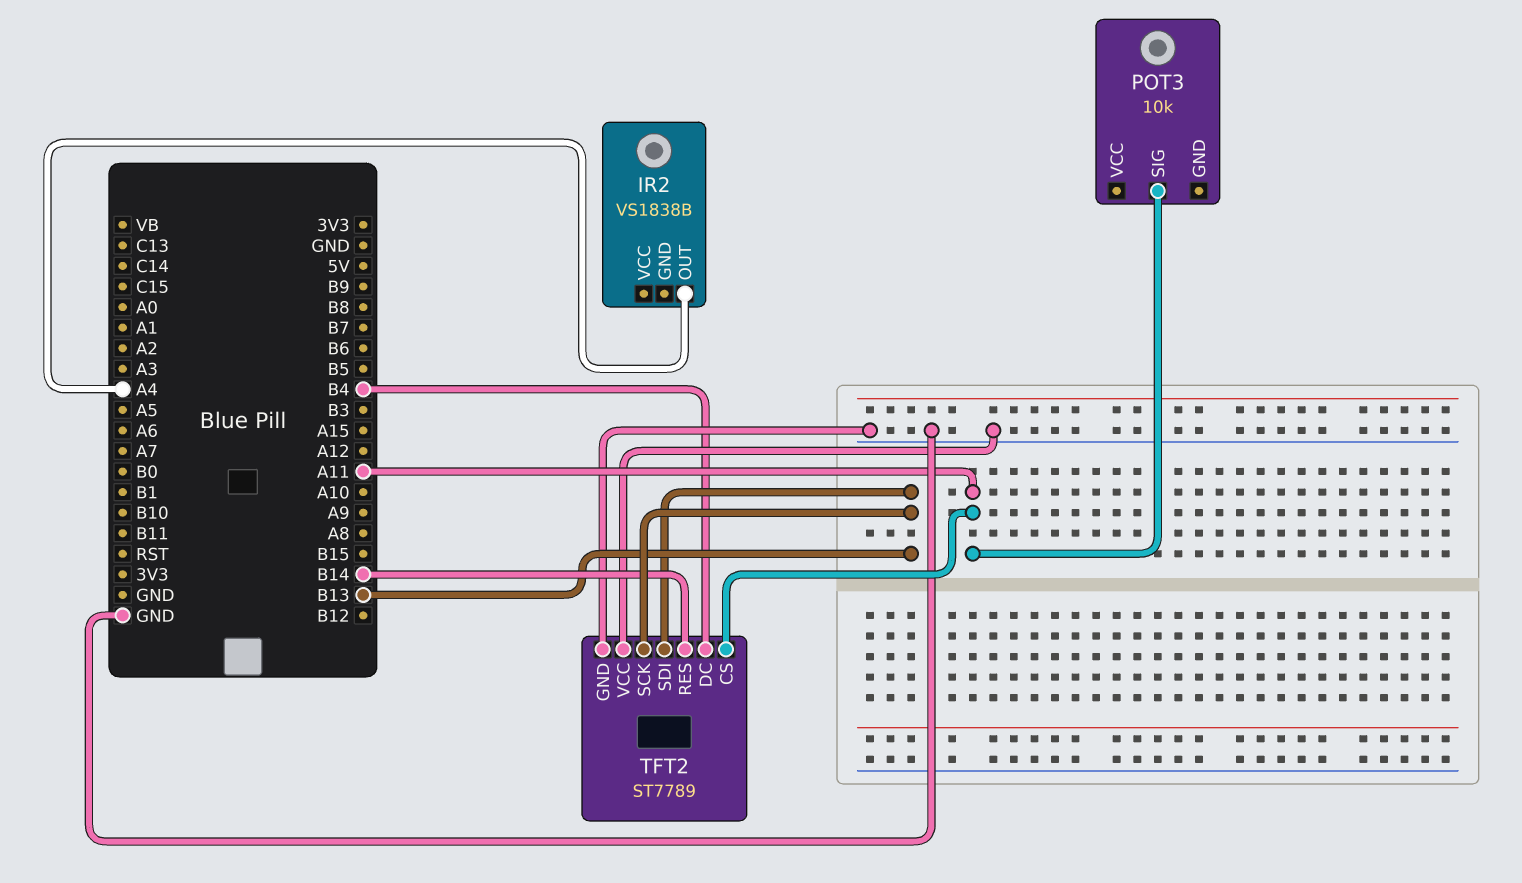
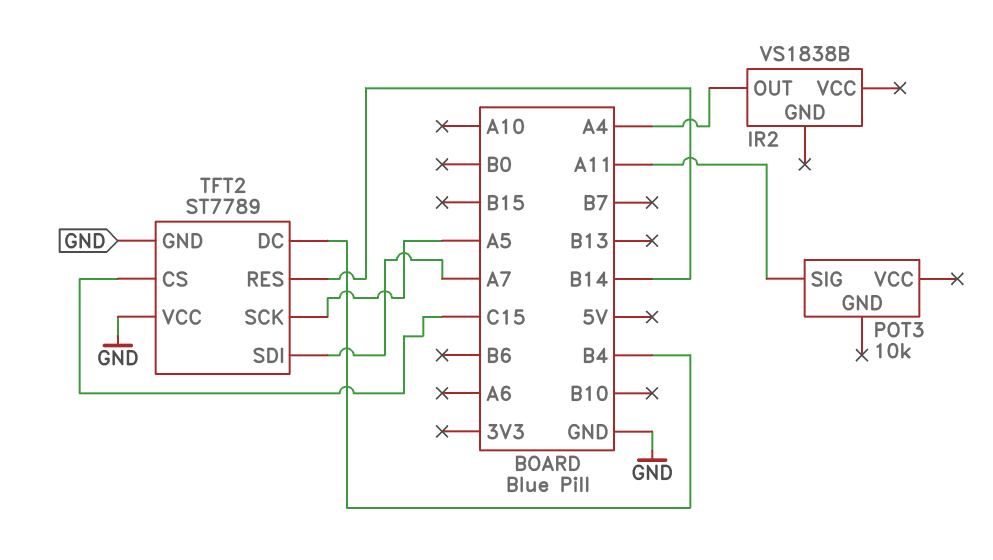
TFT2 pin CS: A11 -> C15
TFT2 pin SCK: B13 -> A5
TFT2 pin SDI: B13 -> A7

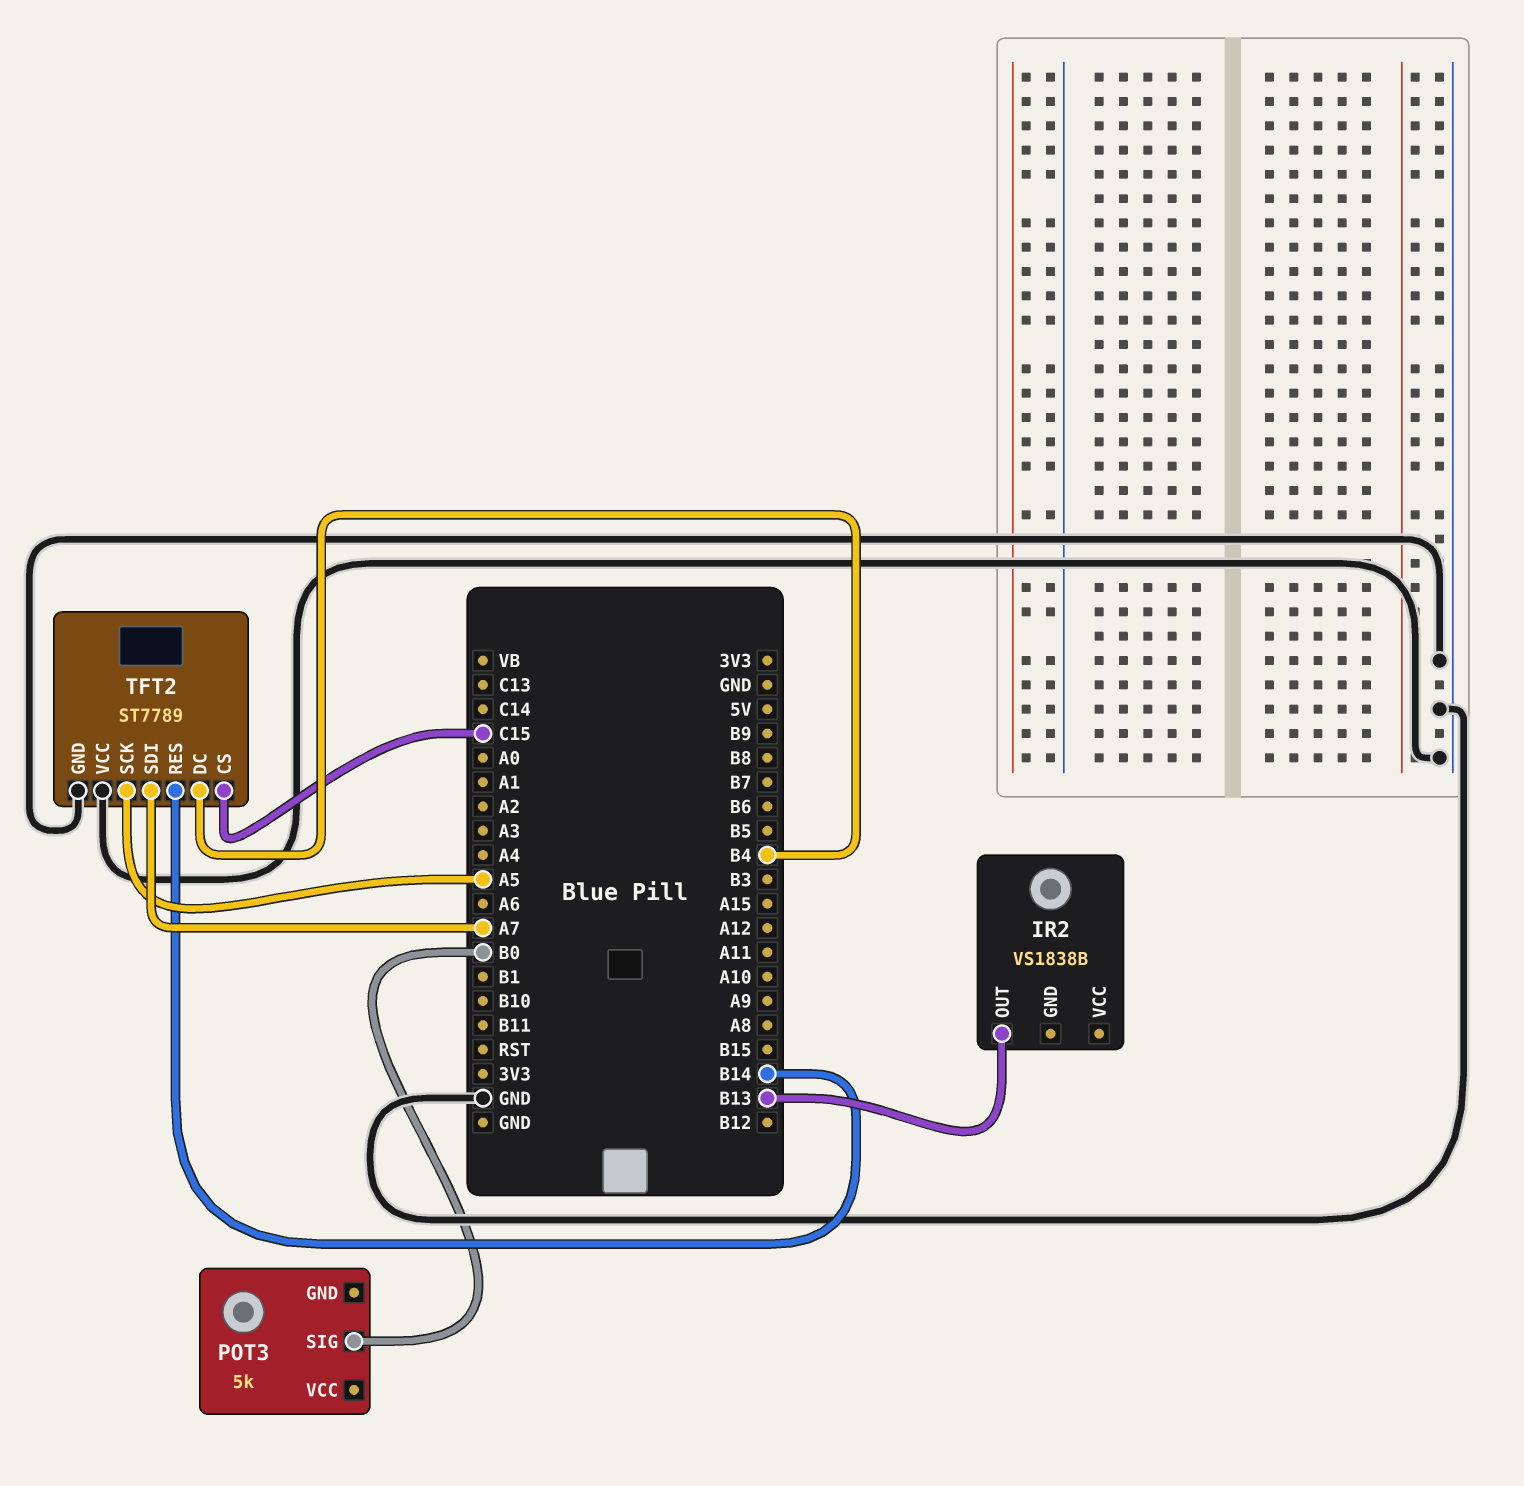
IR2 pin OUT: A4 -> B13
POT3: 10k -> 5k
POT3 pin SIG: A11 -> B0

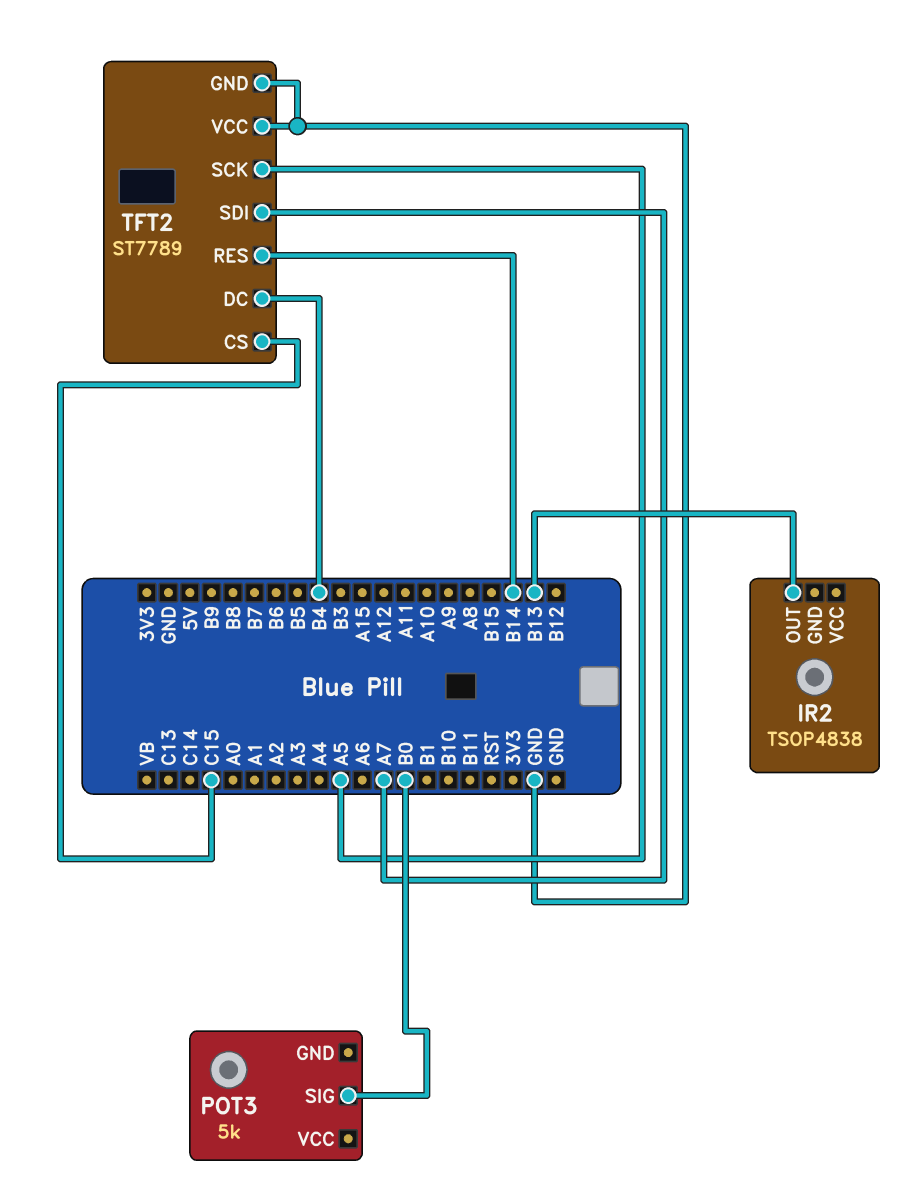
IR2: VS1838B -> TSOP4838

